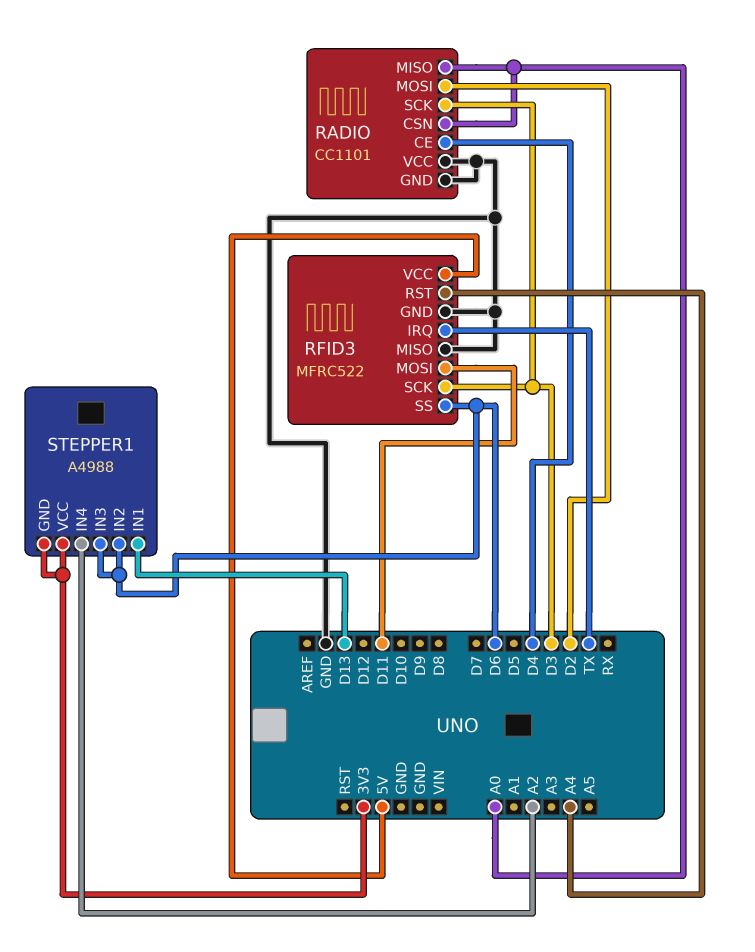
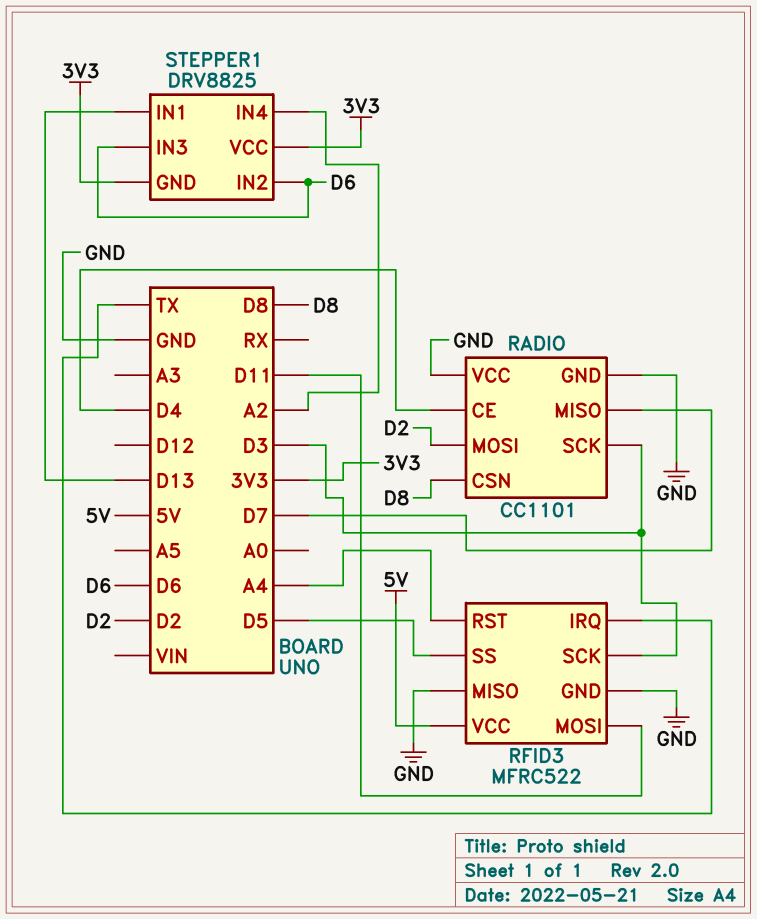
RADIO pin CSN: A0 -> D8
RADIO pin MISO: A0 -> D7
RFID3 pin SS: D6 -> D5
STEPPER1: A4988 -> DRV8825

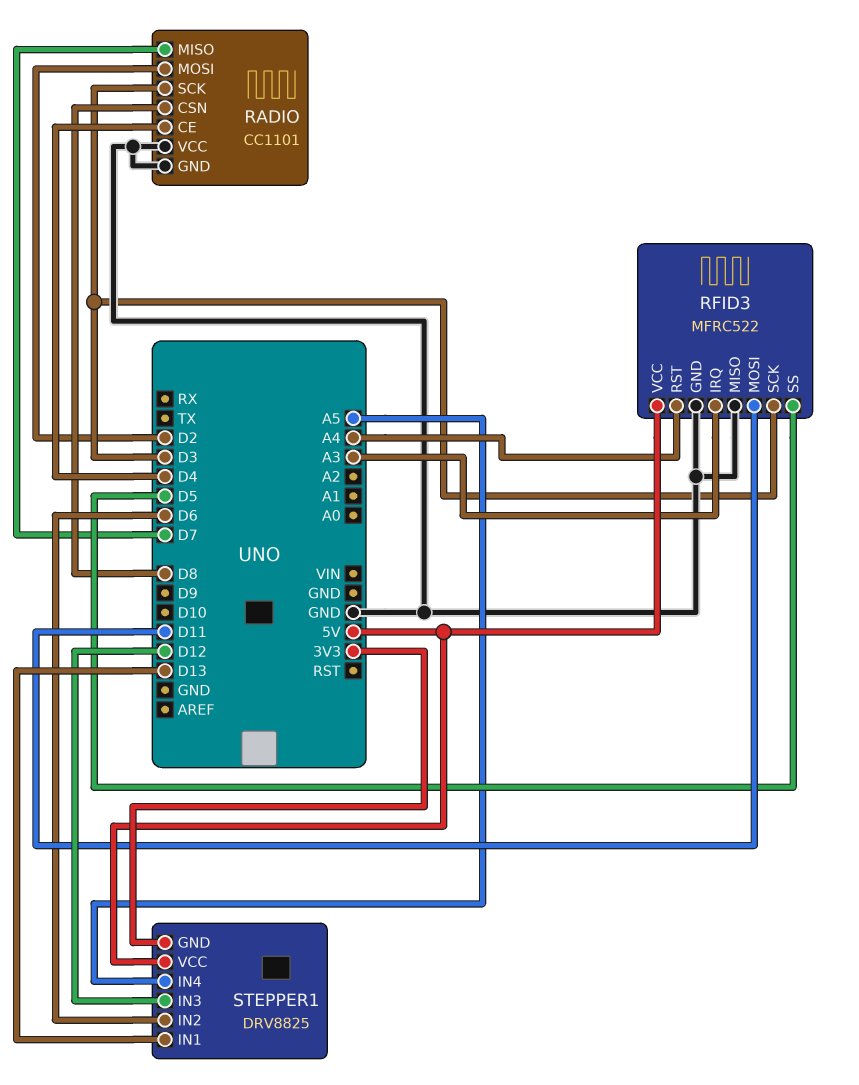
RFID3 pin IRQ: TX -> A3
STEPPER1 pin IN3: D6 -> D12
STEPPER1 pin IN4: A2 -> A5
STEPPER1 pin VCC: 3V3 -> 5V

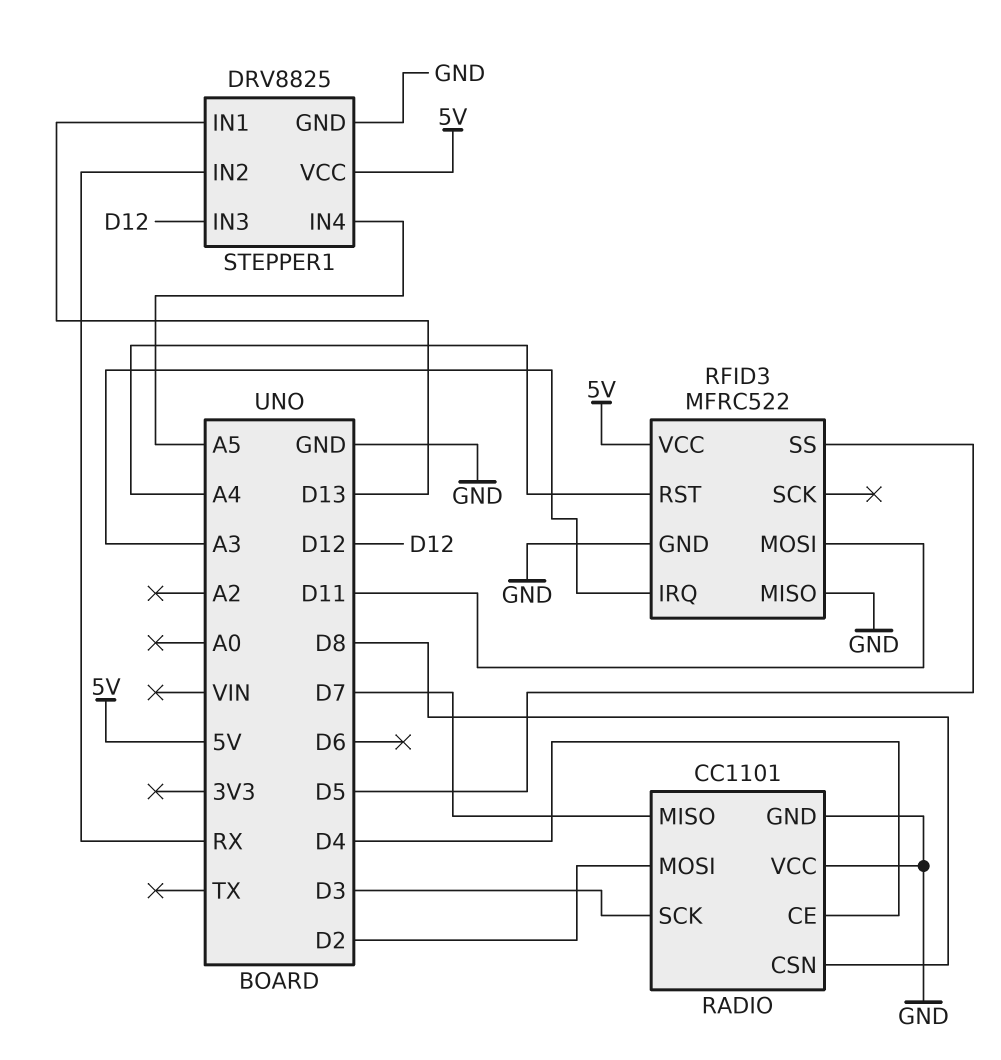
RFID3 pin SCK: D3 -> none
STEPPER1 pin GND: 3V3 -> GND
STEPPER1 pin IN2: D6 -> RX

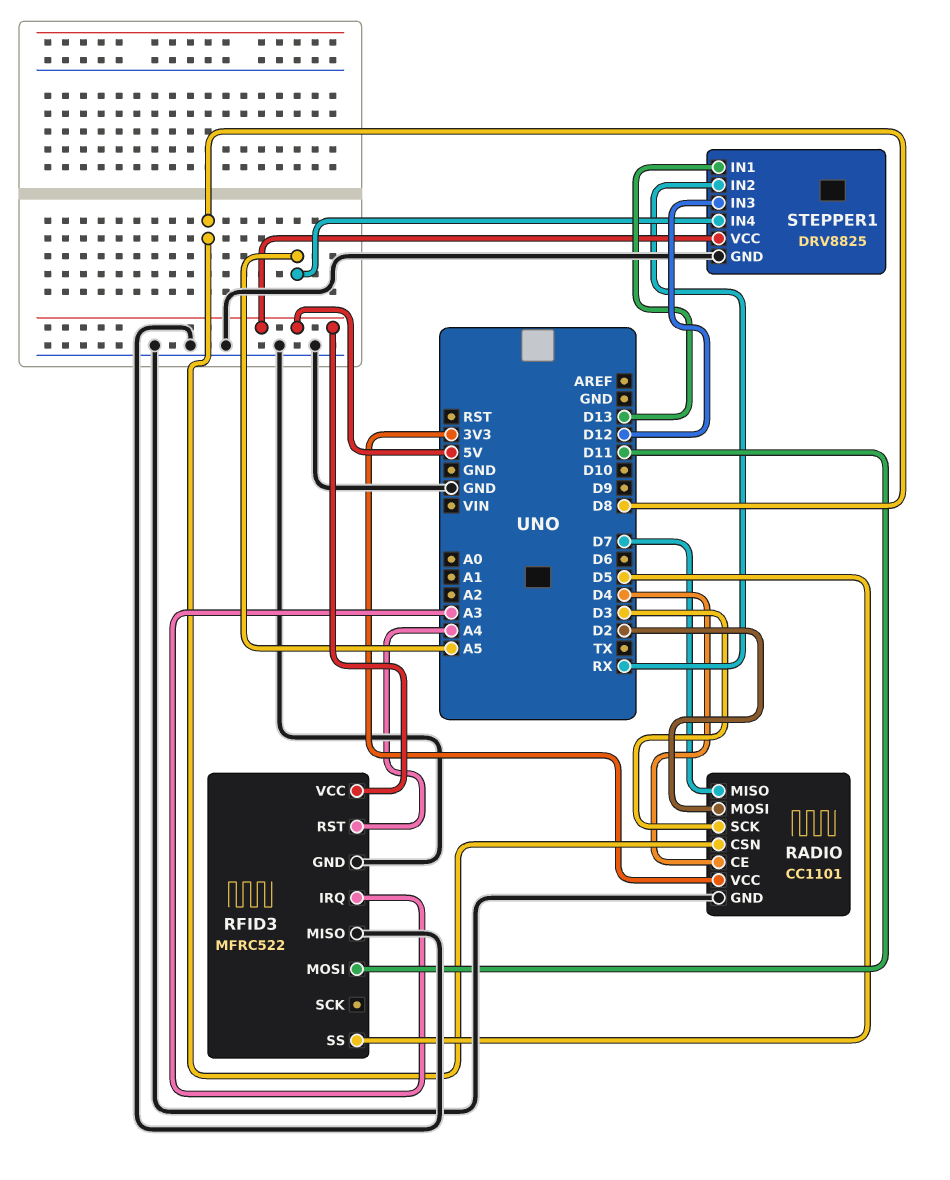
RADIO pin VCC: GND -> 3V3

